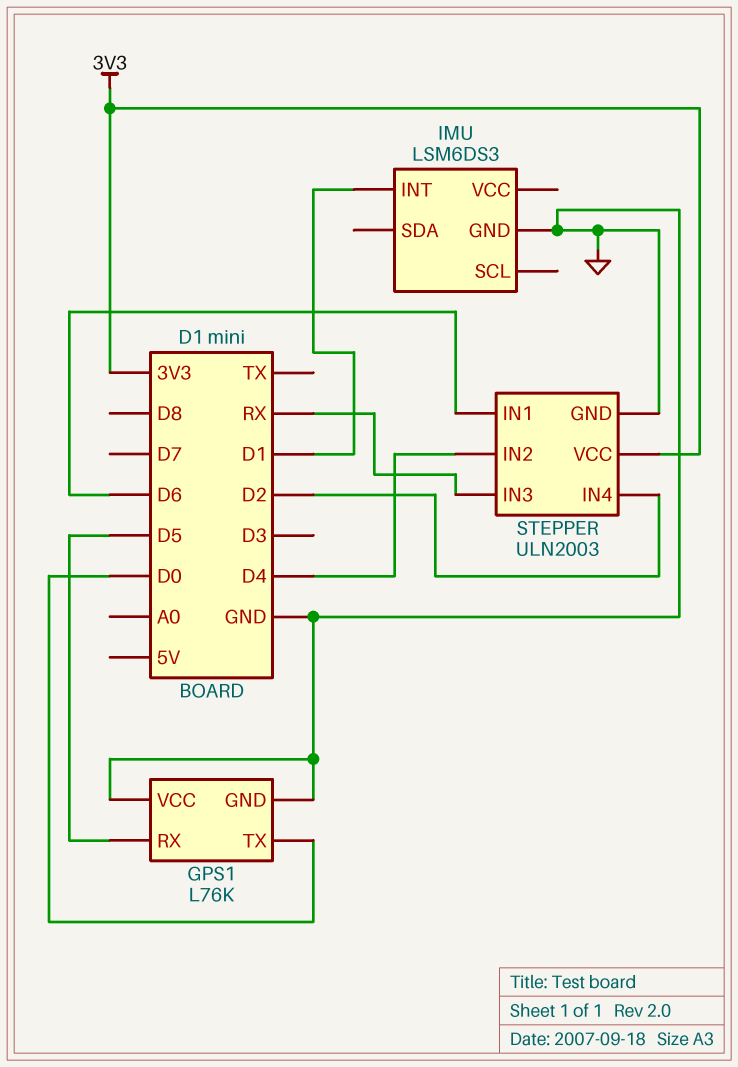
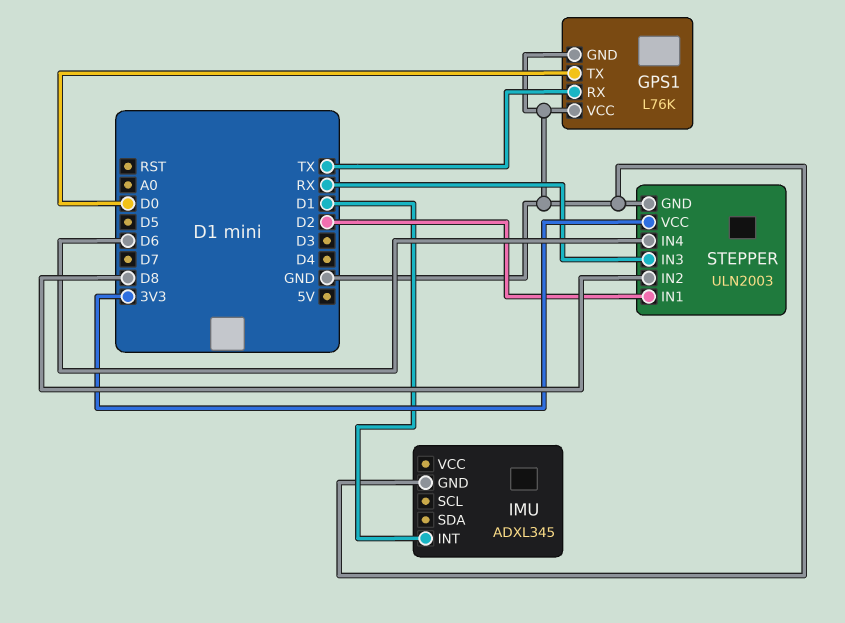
GPS1 pin RX: D5 -> TX
IMU: LSM6DS3 -> ADXL345
STEPPER pin IN1: D6 -> D2
STEPPER pin IN2: D4 -> D8
STEPPER pin IN4: D2 -> D6

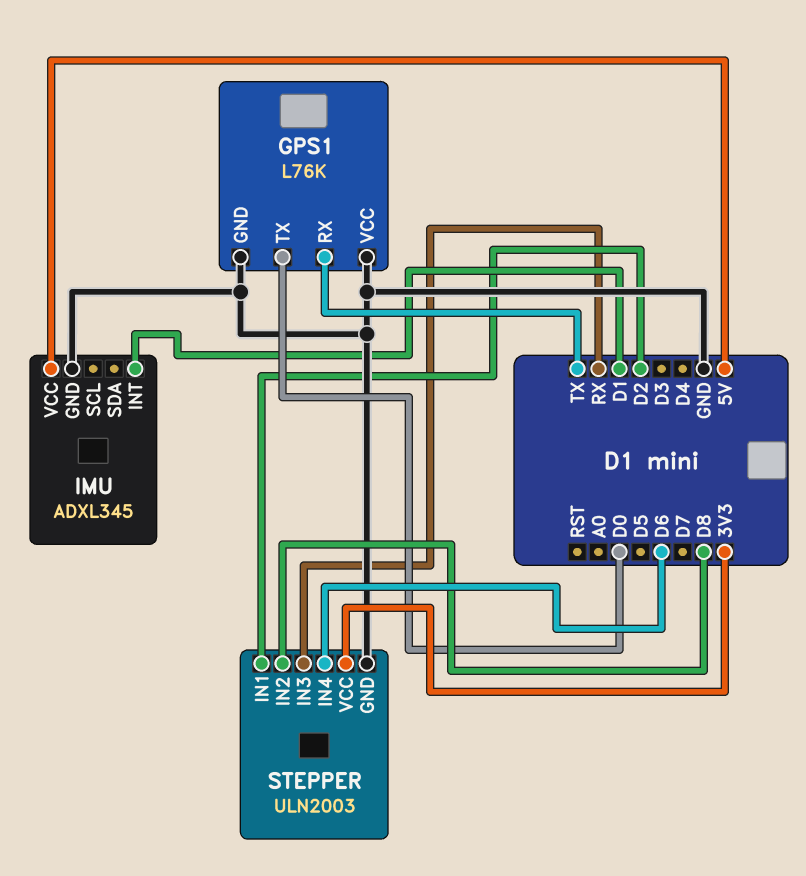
IMU pin VCC: none -> 5V

